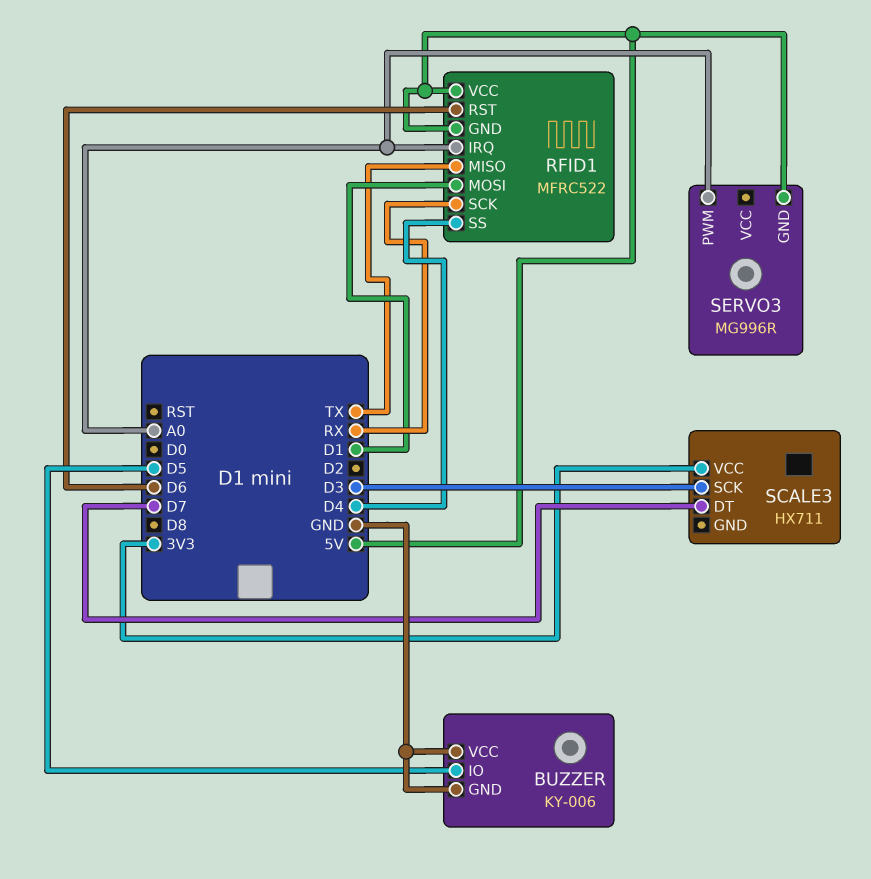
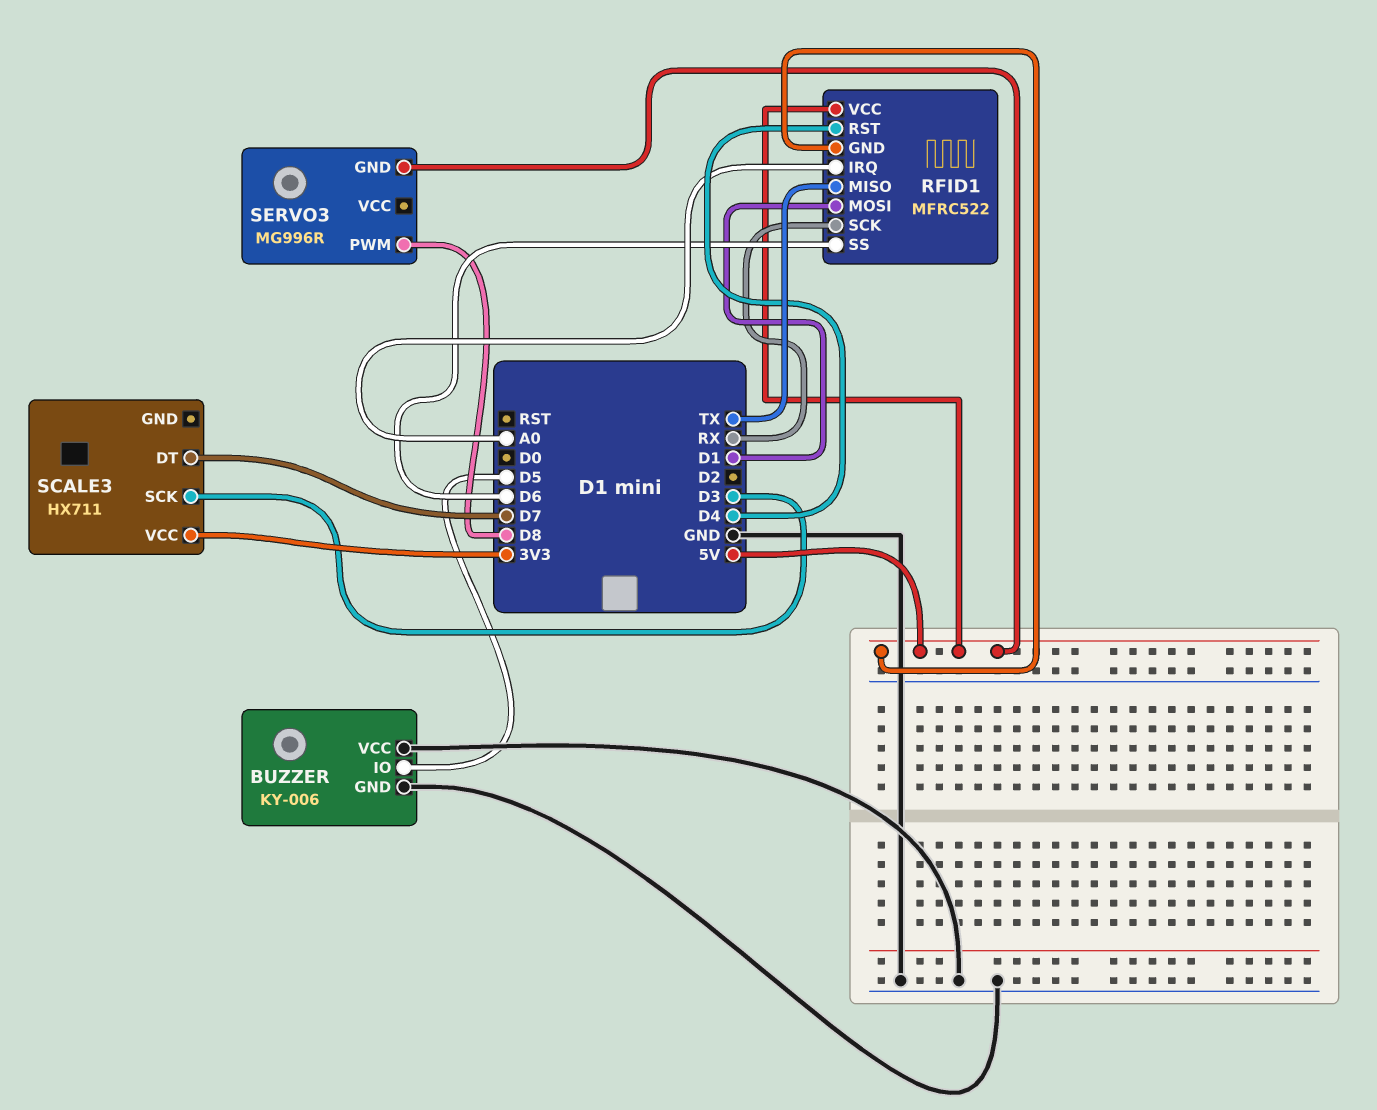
RFID1 pin RST: D6 -> D4
RFID1 pin SS: D4 -> D6
SERVO3 pin PWM: A0 -> D8

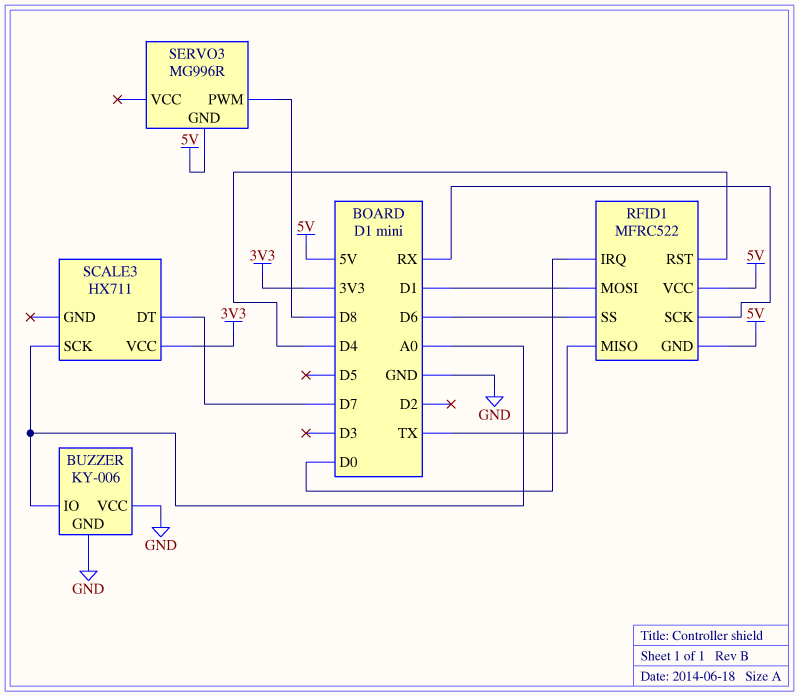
BUZZER pin IO: D5 -> A0
RFID1 pin IRQ: A0 -> D0
SCALE3 pin SCK: D3 -> A0

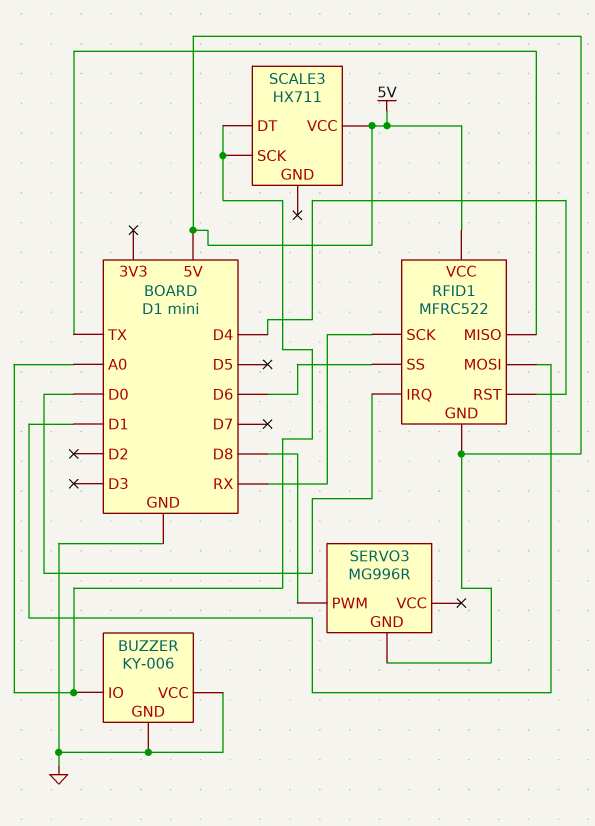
SCALE3 pin DT: D7 -> A0
SCALE3 pin VCC: 3V3 -> 5V

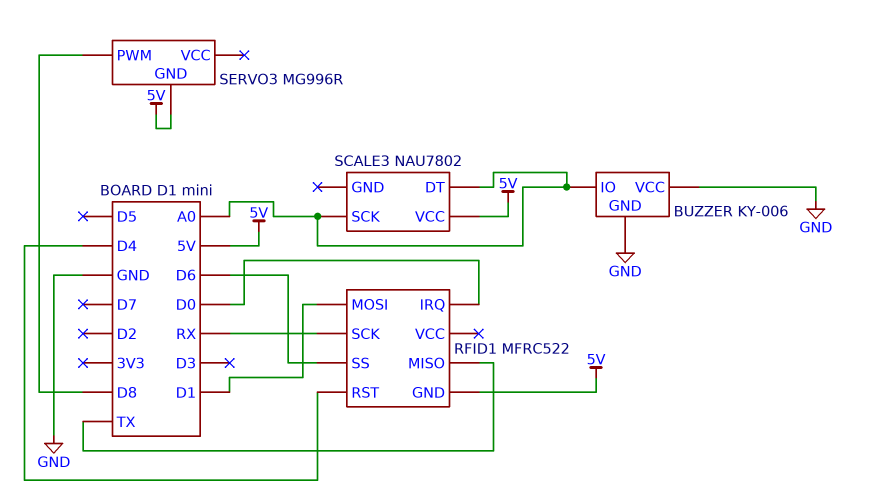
RFID1 pin VCC: 5V -> none
SCALE3: HX711 -> NAU7802

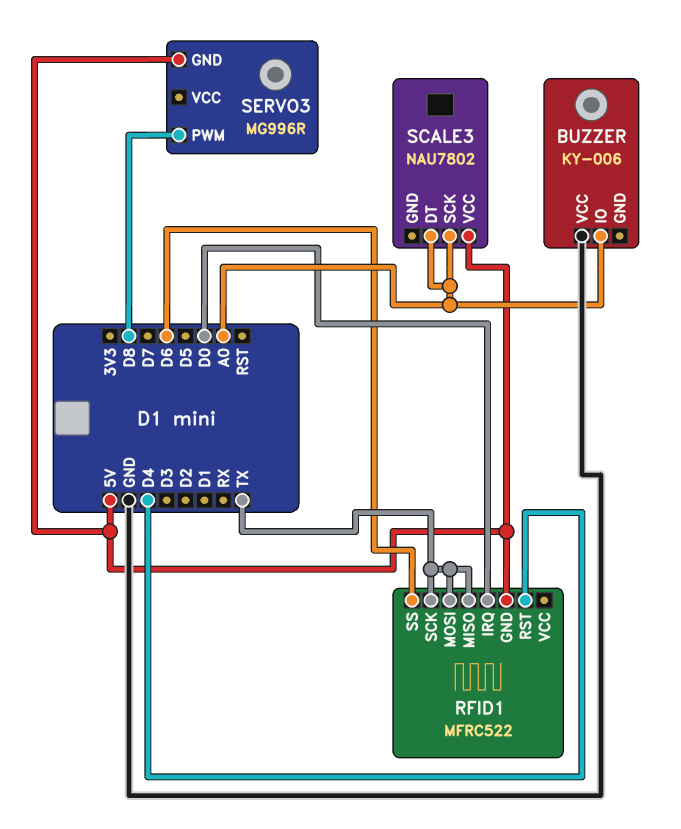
BUZZER pin GND: GND -> none
RFID1 pin MOSI: D1 -> TX
RFID1 pin SCK: RX -> TX

